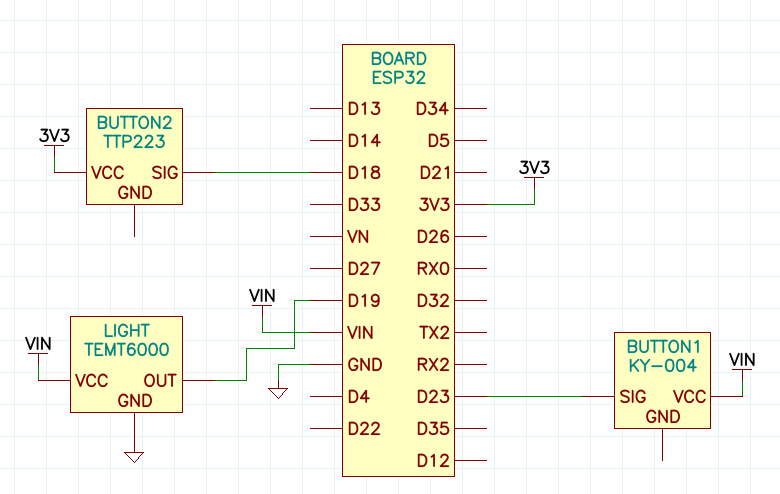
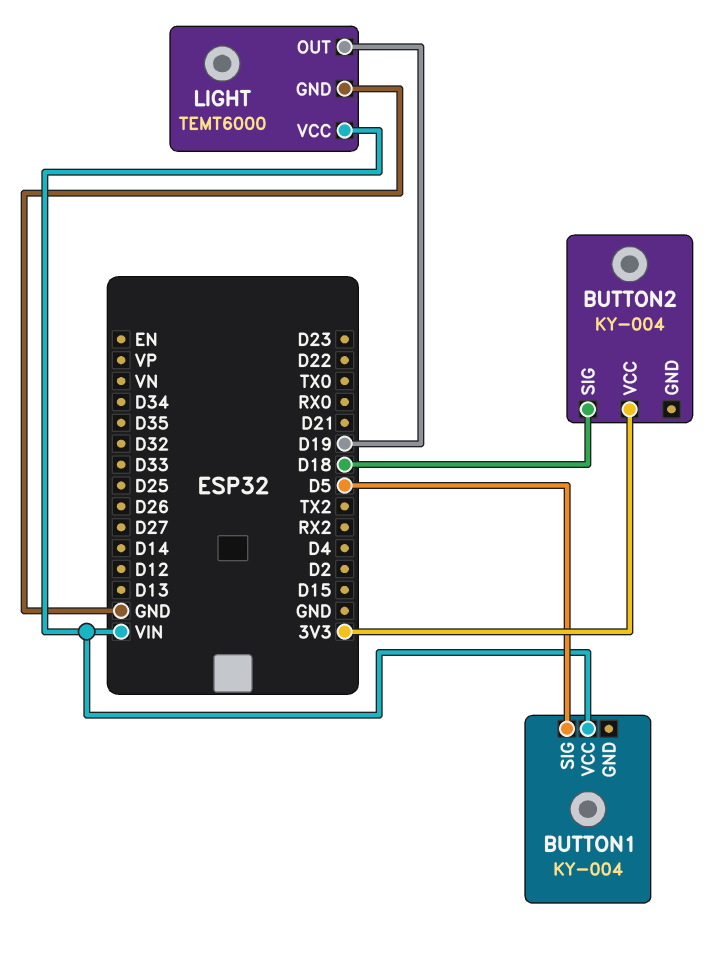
BUTTON1 pin SIG: D23 -> D5
BUTTON2: TTP223 -> KY-004

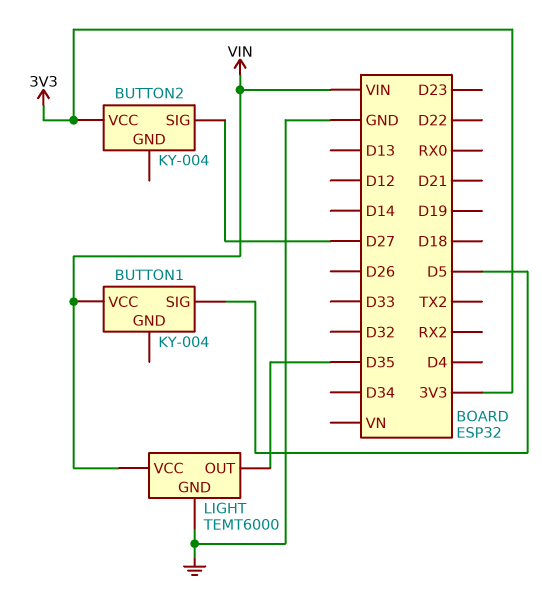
BUTTON2 pin SIG: D18 -> D27
LIGHT pin OUT: D19 -> D35

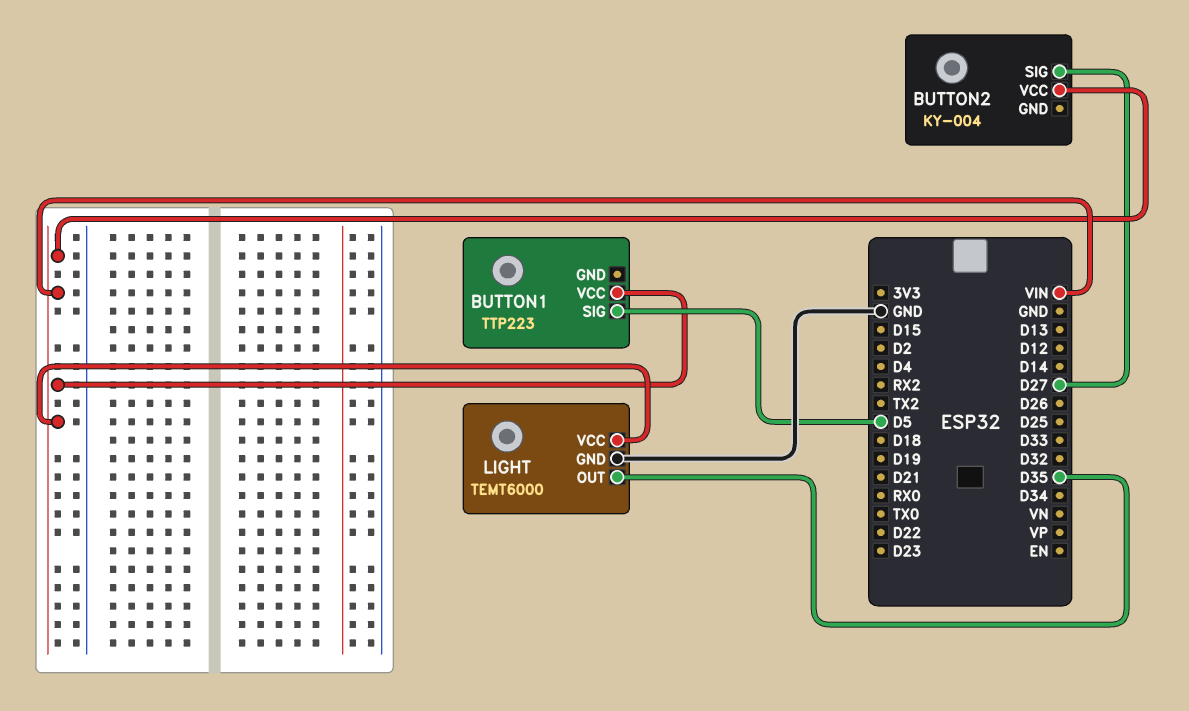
BUTTON1: KY-004 -> TTP223
BUTTON2 pin VCC: 3V3 -> VIN

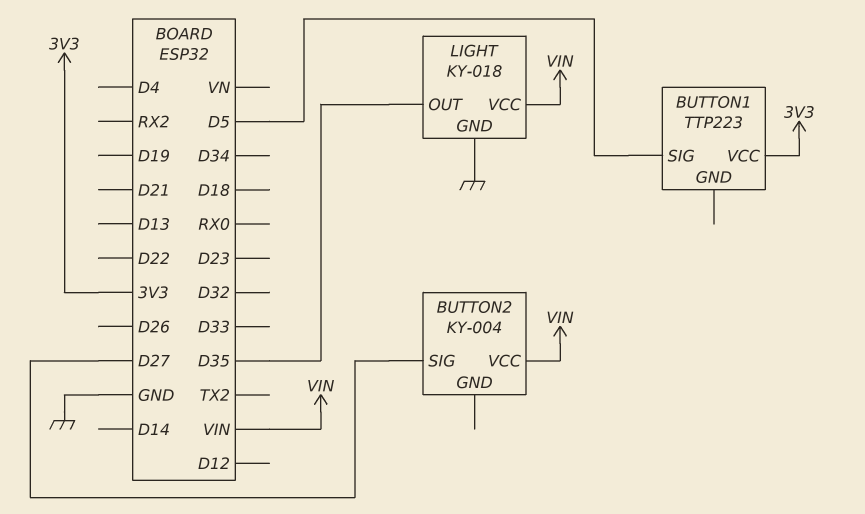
BUTTON1 pin VCC: VIN -> 3V3
LIGHT: TEMT6000 -> KY-018

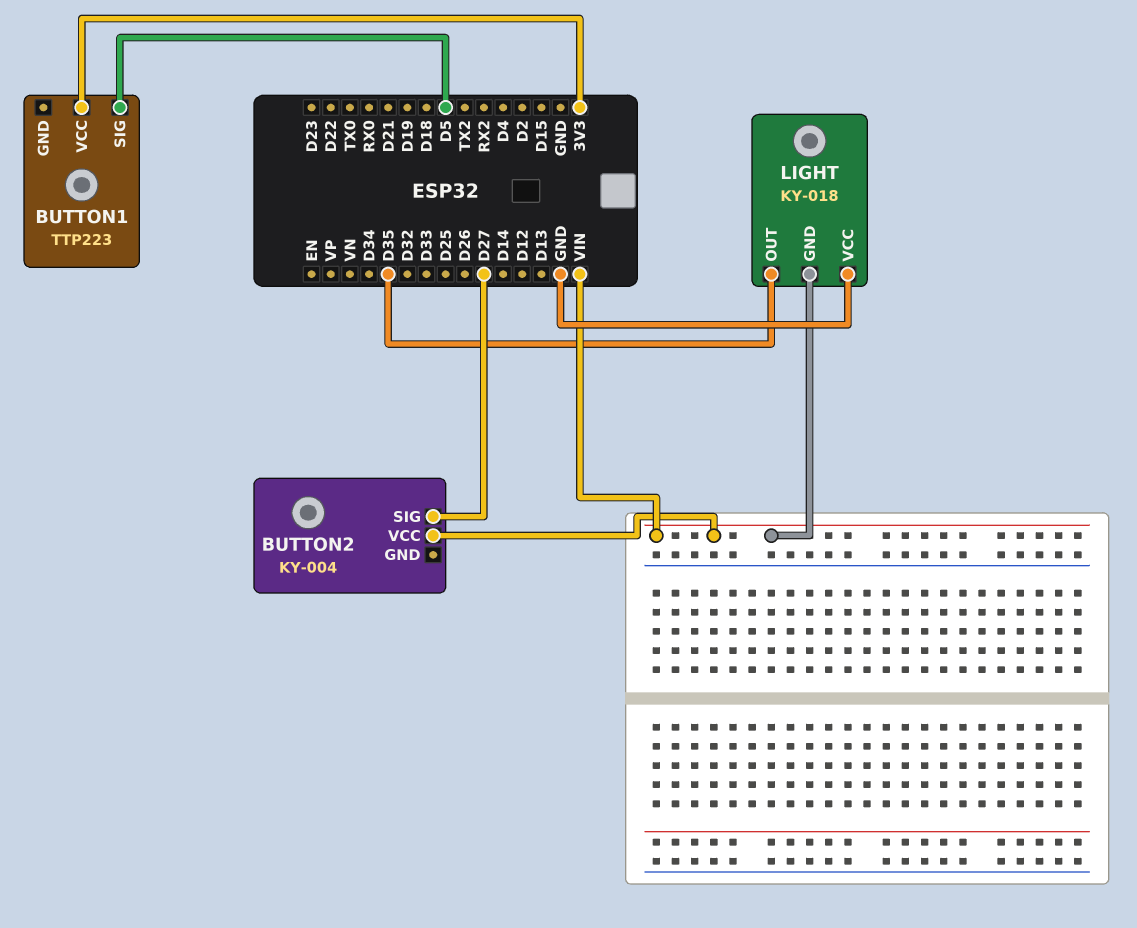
LIGHT pin GND: GND -> VIN
LIGHT pin VCC: VIN -> GND

